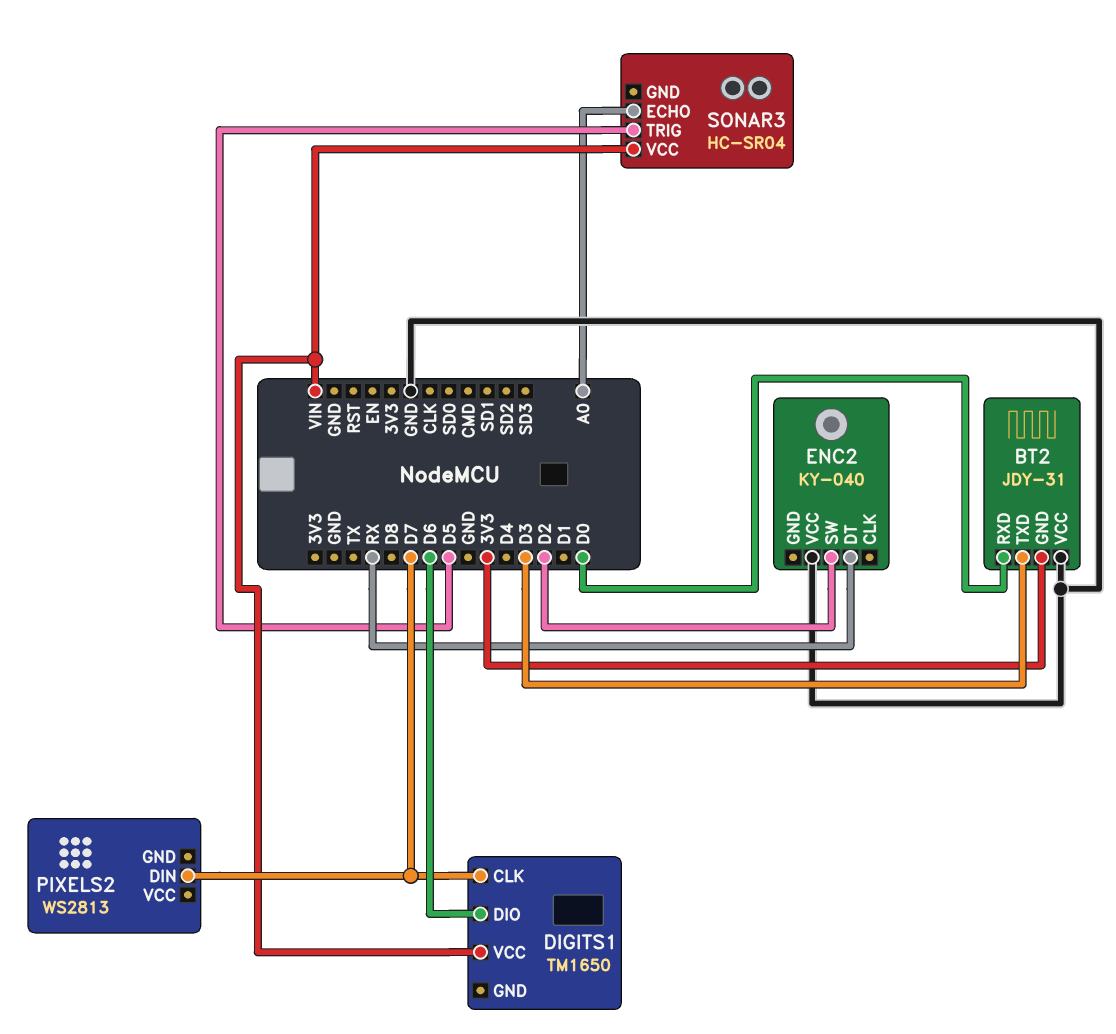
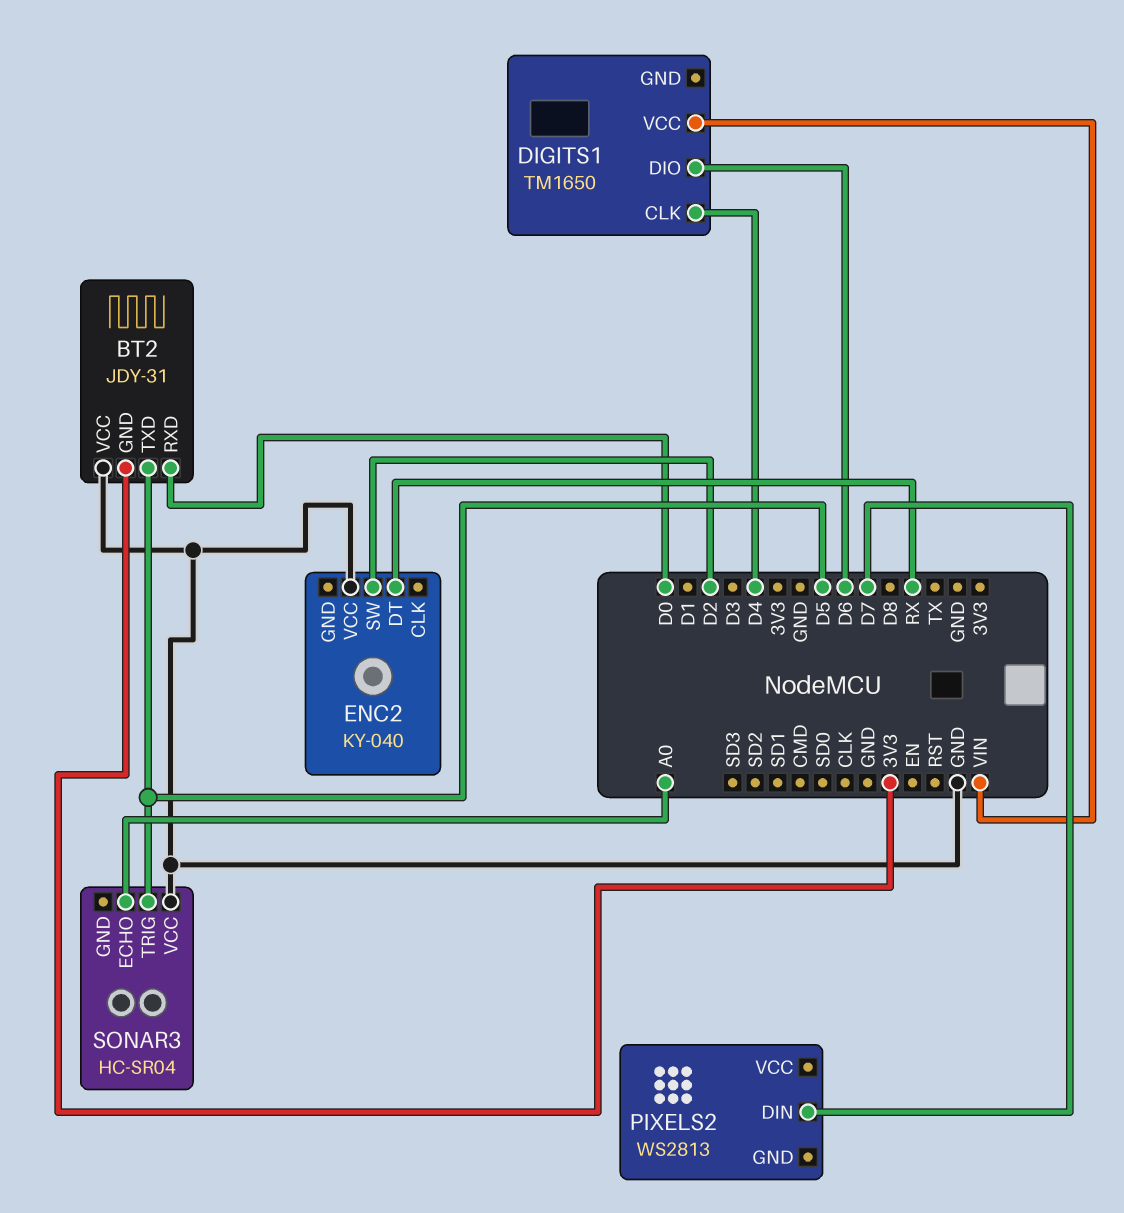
BT2 pin TXD: D3 -> D5
DIGITS1 pin CLK: D7 -> D4
SONAR3 pin VCC: VIN -> GND

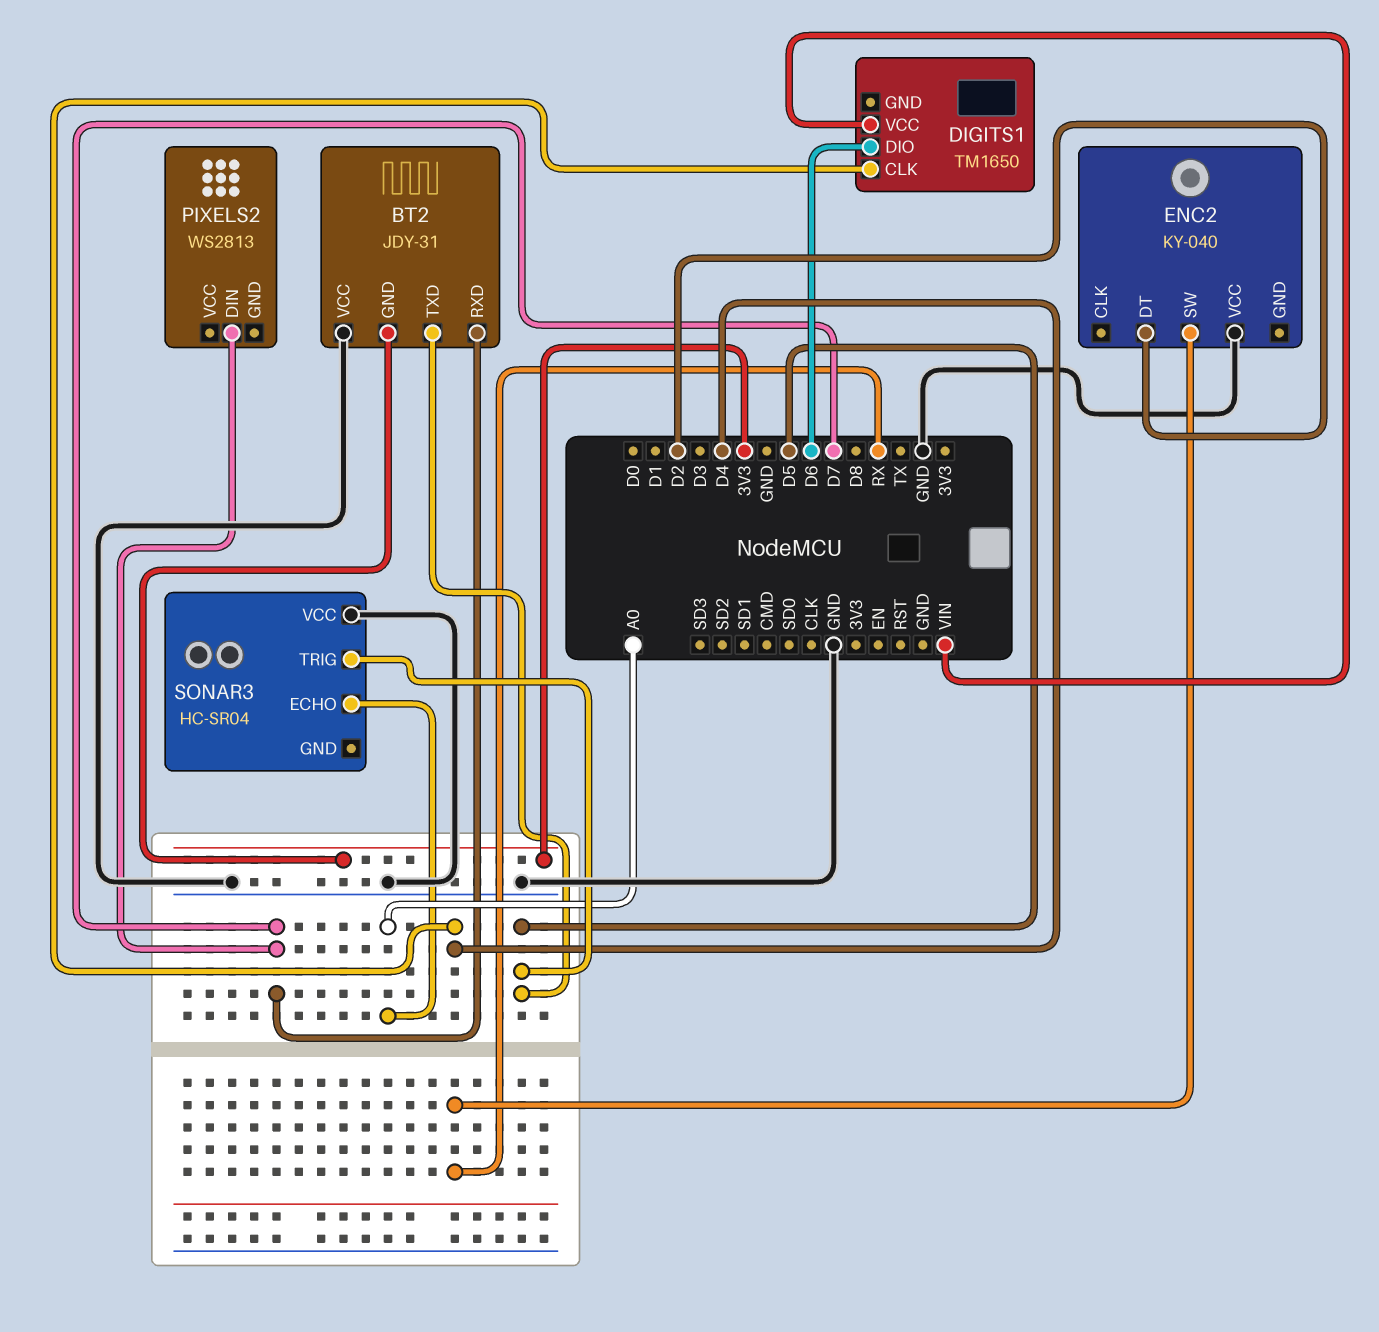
BT2 pin RXD: D0 -> D7
ENC2 pin DT: RX -> D2
ENC2 pin SW: D2 -> RX

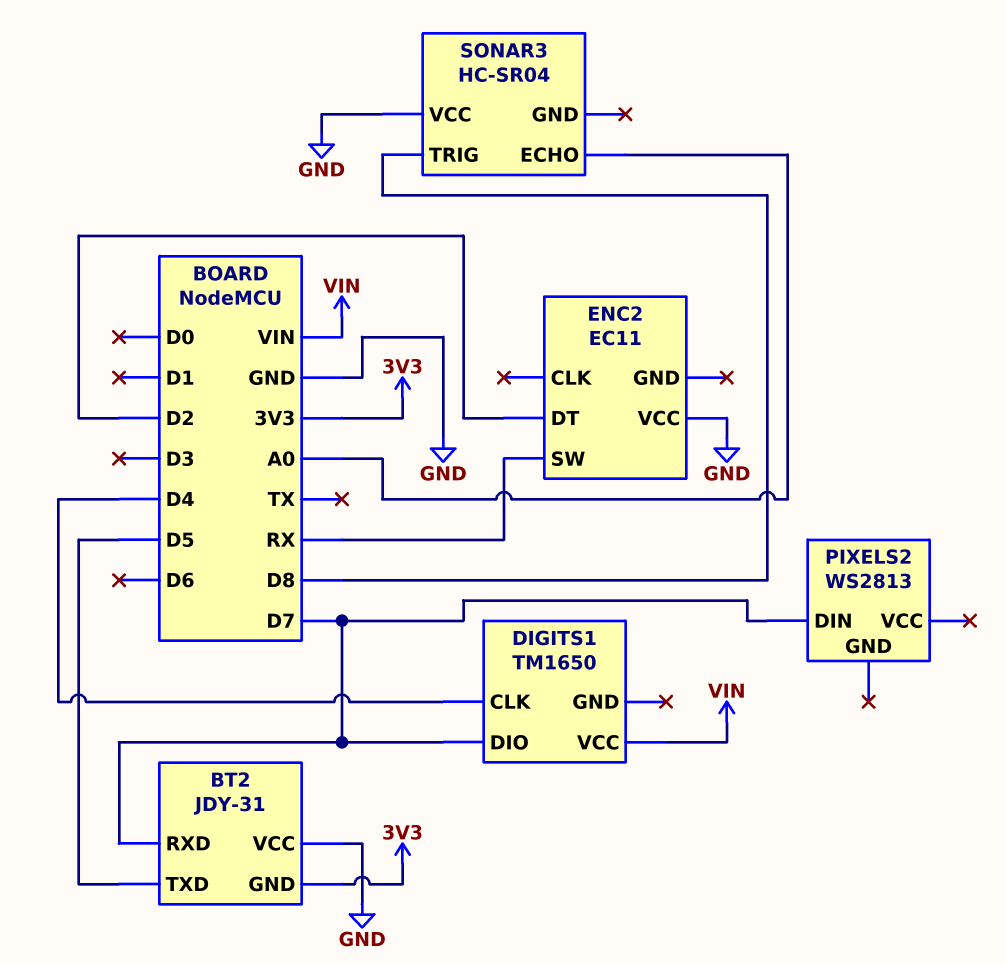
DIGITS1 pin DIO: D6 -> D7
ENC2: KY-040 -> EC11
SONAR3 pin TRIG: D5 -> D8

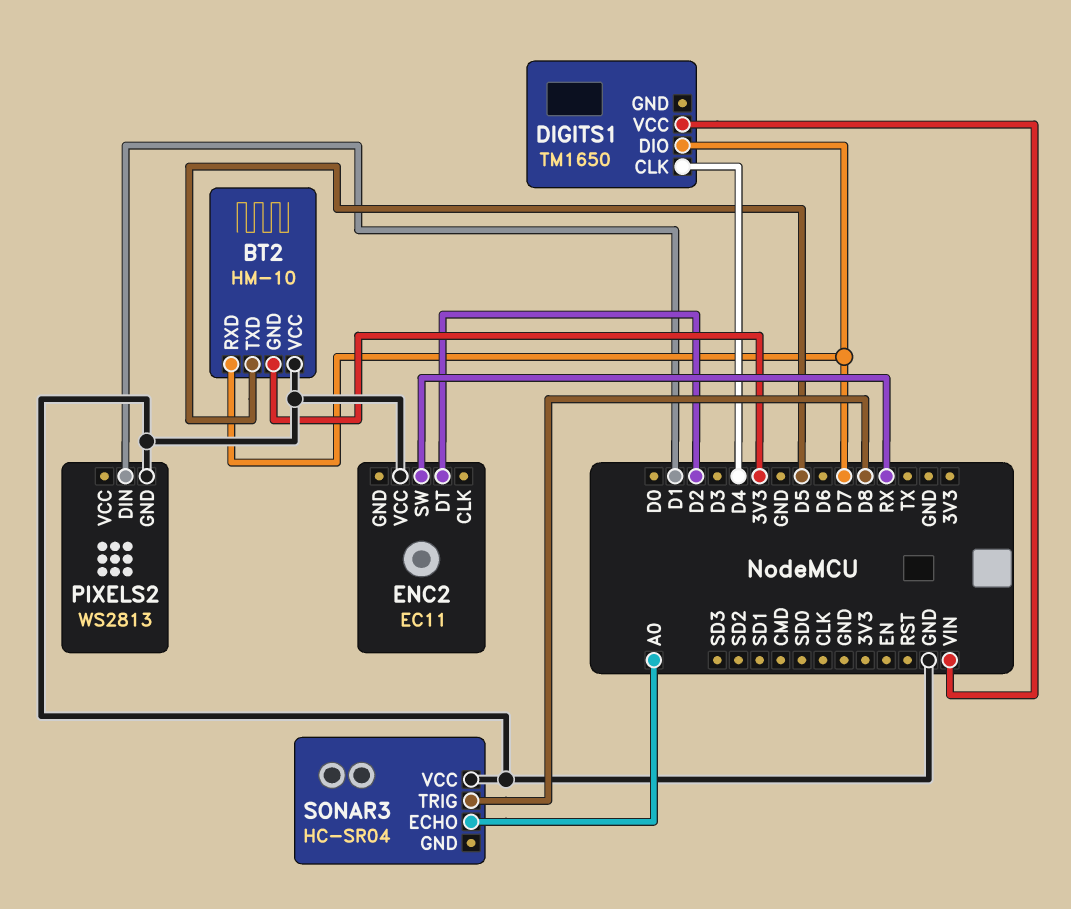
BT2: JDY-31 -> HM-10
PIXELS2 pin DIN: D7 -> D1
PIXELS2 pin GND: none -> GND

